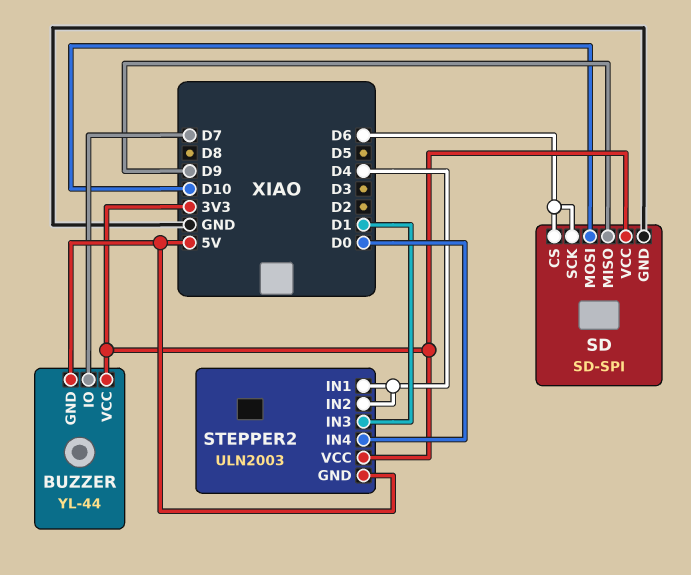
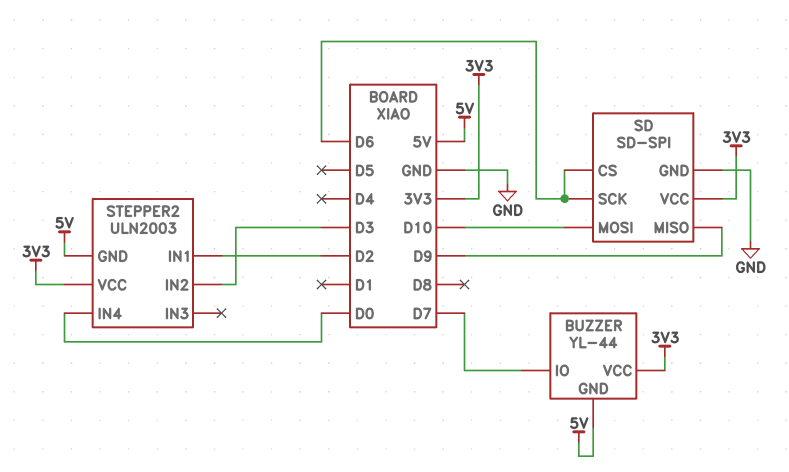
STEPPER2 pin IN1: D4 -> D2
STEPPER2 pin IN2: D4 -> D3
STEPPER2 pin IN3: D1 -> none

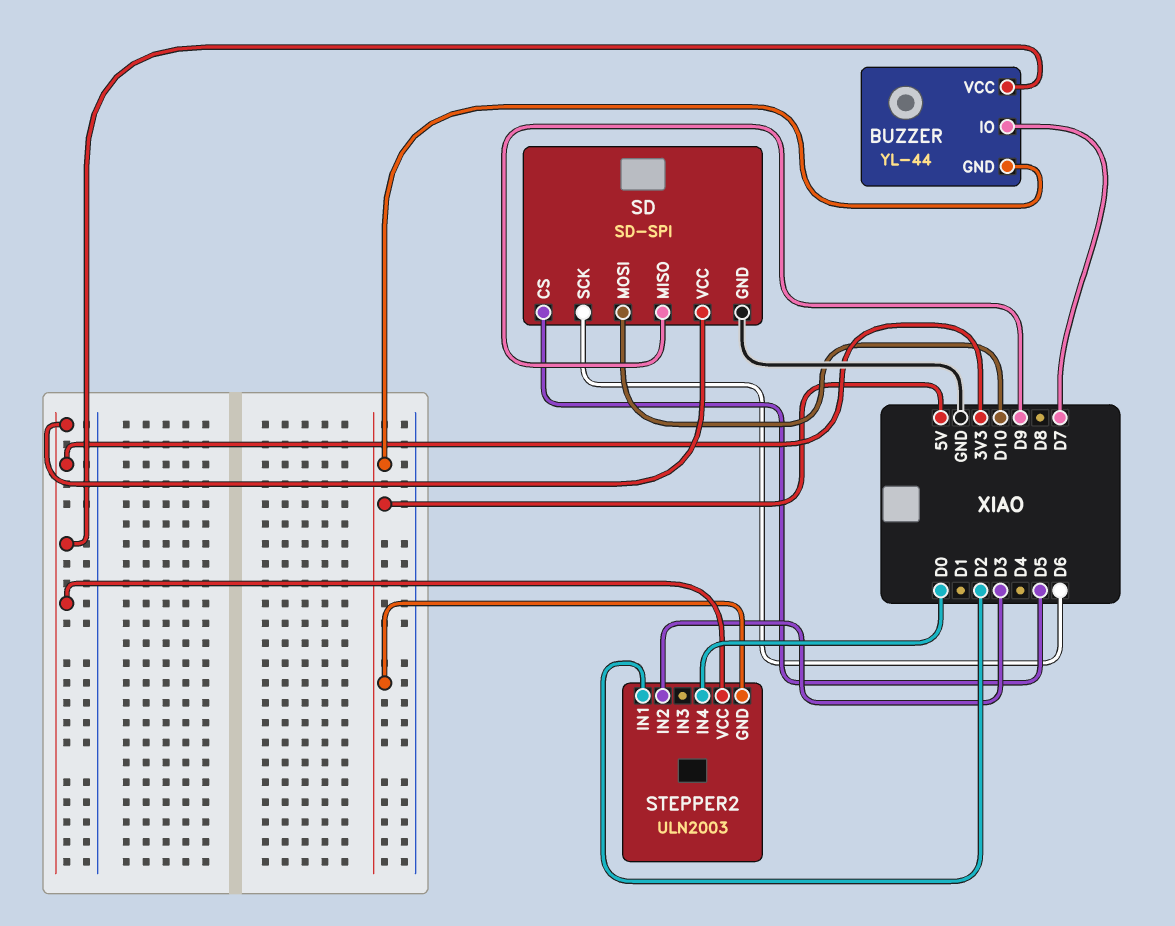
SD pin CS: D6 -> D5

